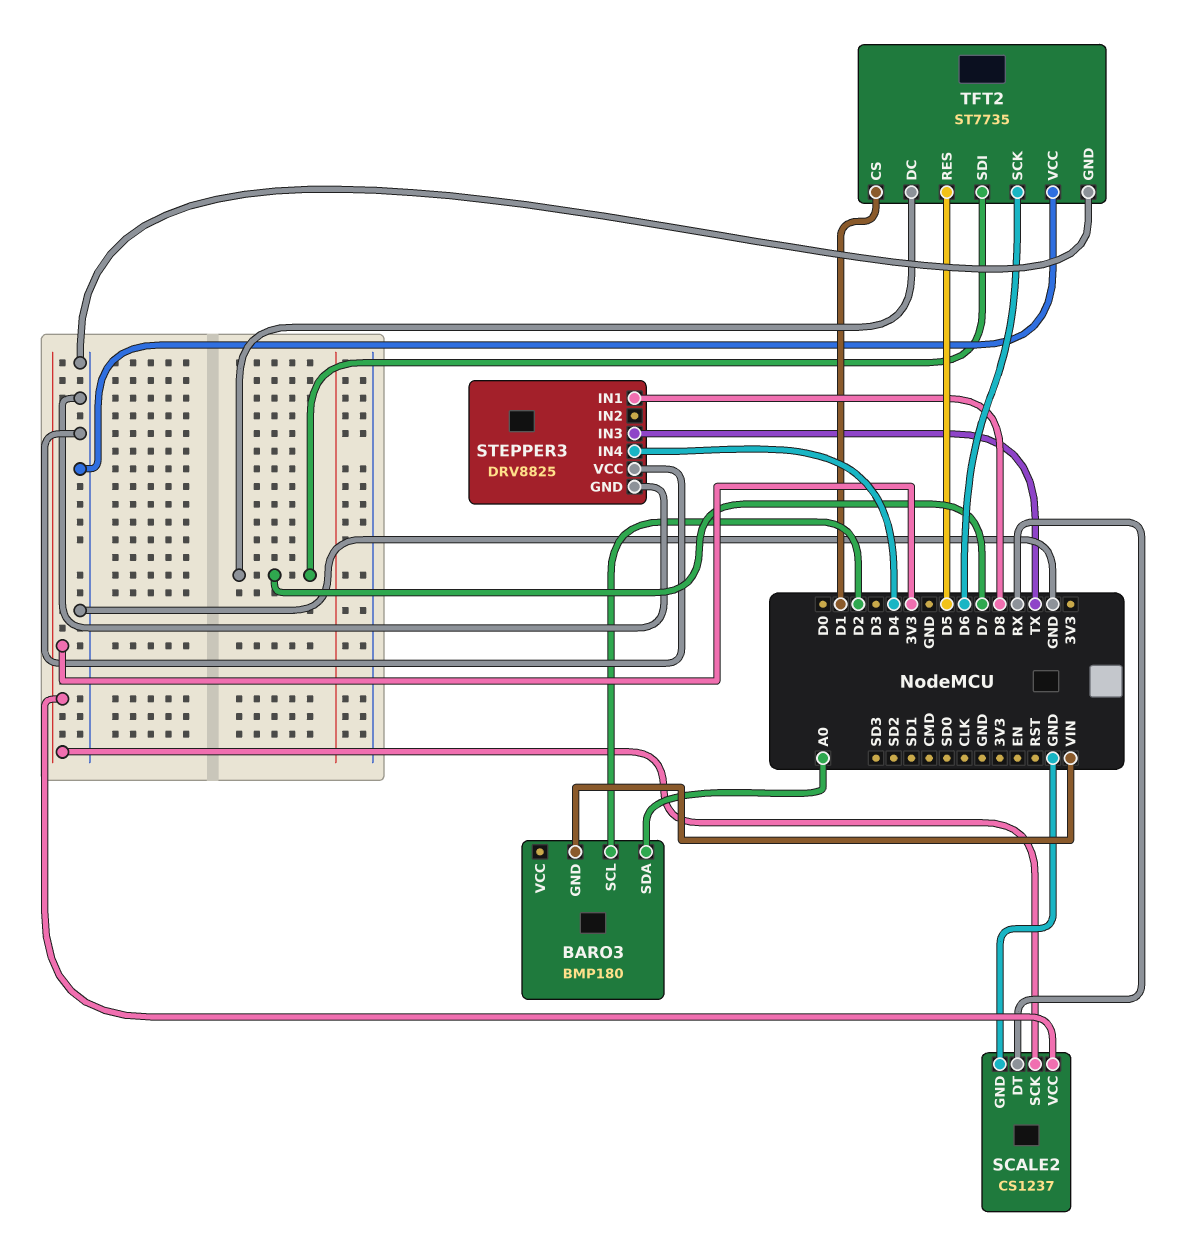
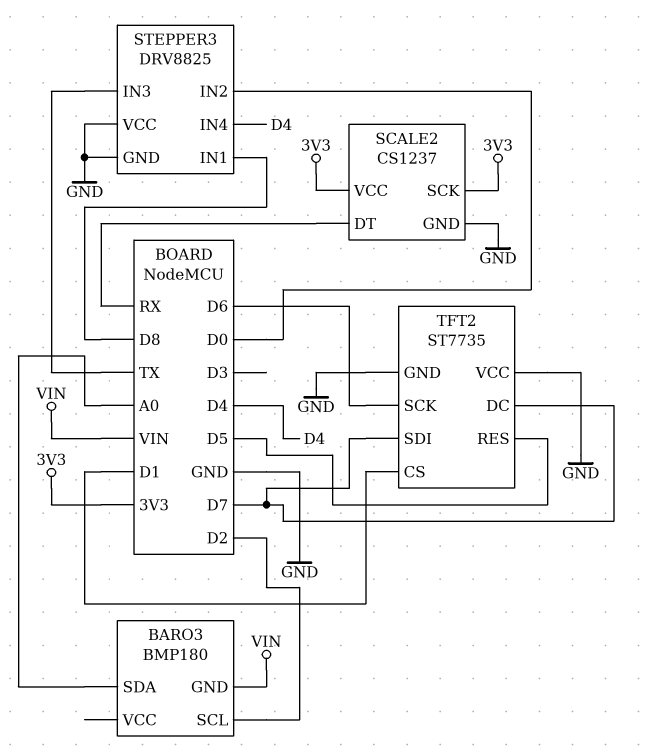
STEPPER3 pin IN2: none -> D0

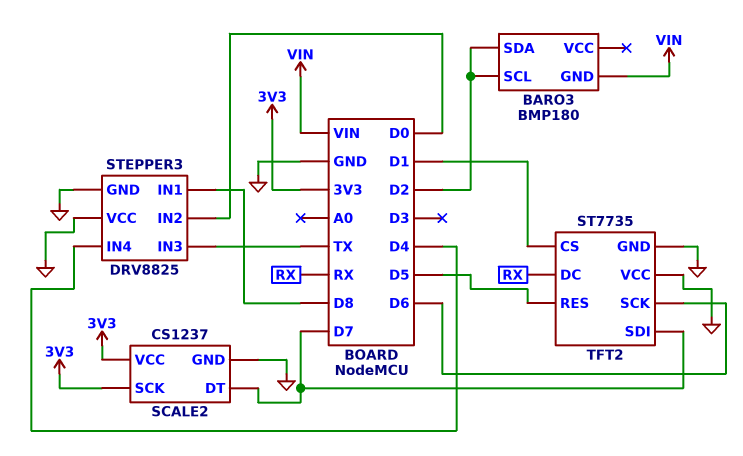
BARO3 pin SDA: A0 -> D2
SCALE2 pin DT: RX -> D7
TFT2 pin DC: D7 -> RX

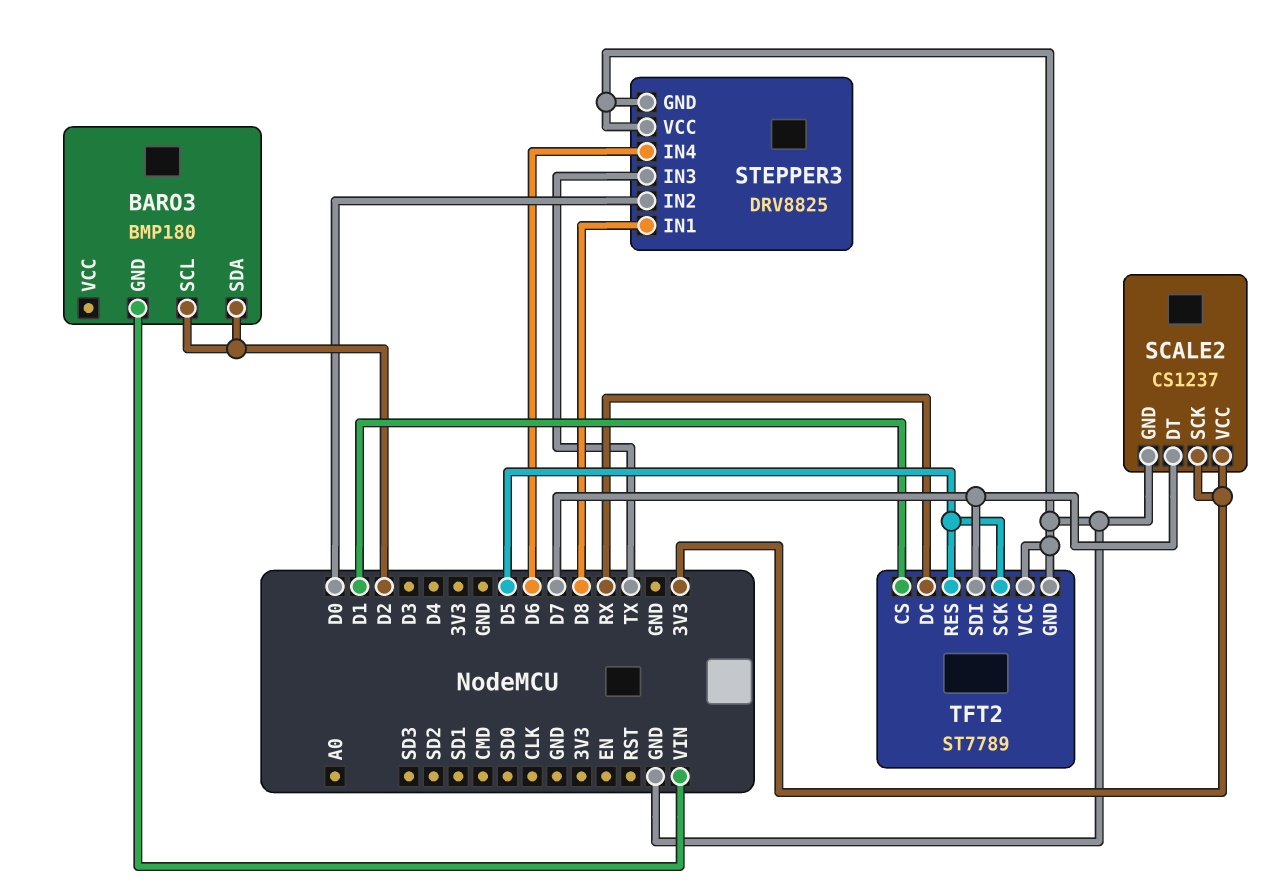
STEPPER3 pin IN4: D4 -> D6
TFT2: ST7735 -> ST7789
TFT2 pin SCK: D6 -> D5

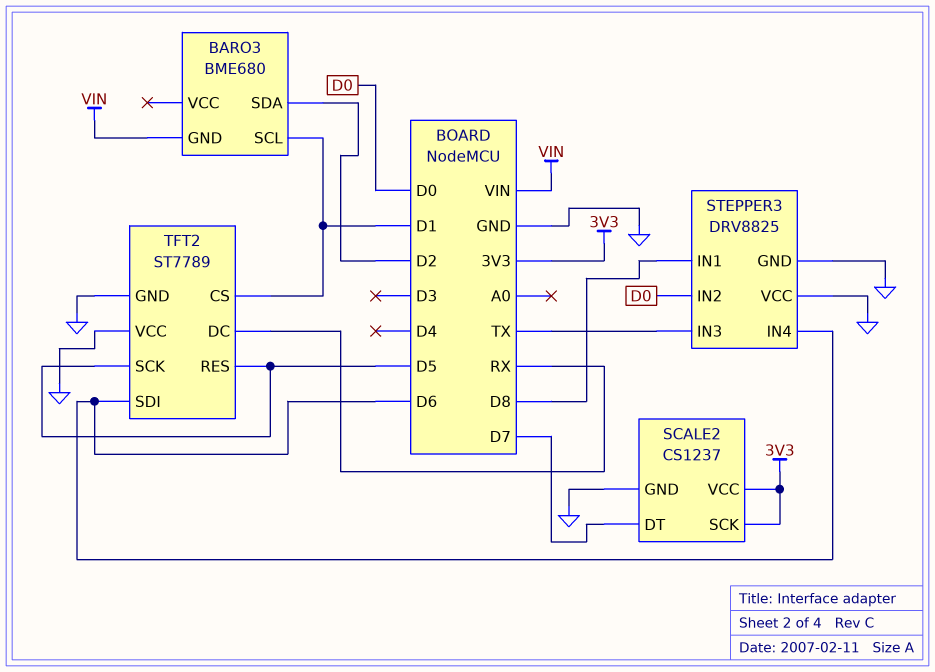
BARO3: BMP180 -> BME680
BARO3 pin SCL: D2 -> D1
TFT2 pin SDI: D7 -> D6

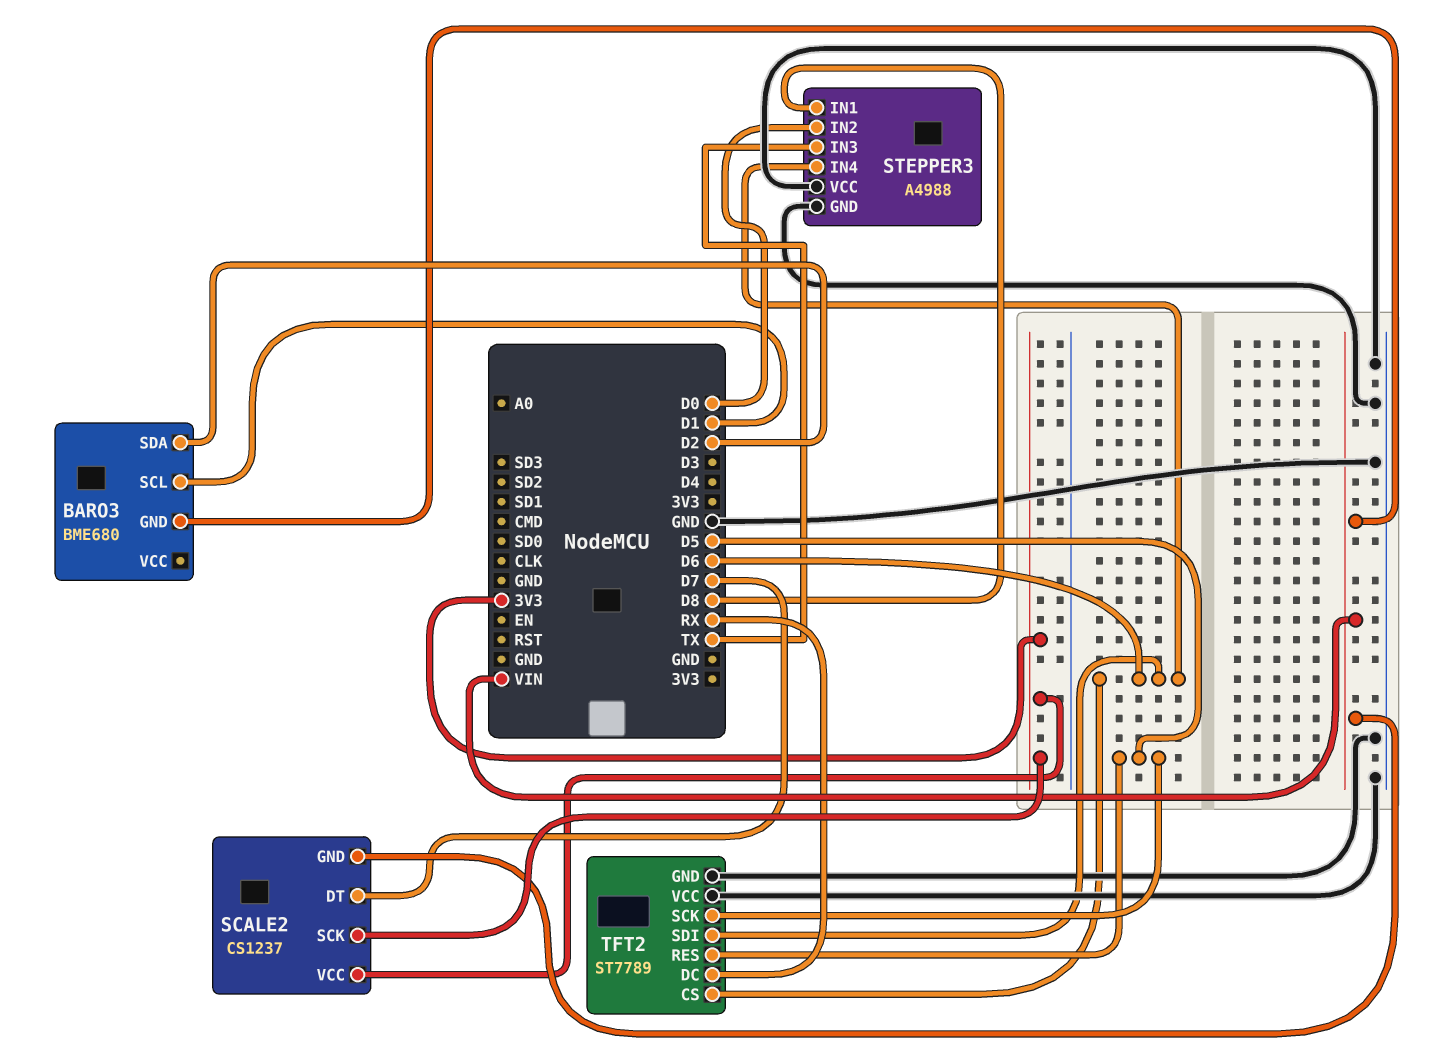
SCALE2 pin GND: GND -> VIN
STEPPER3: DRV8825 -> A4988
TFT2 pin CS: D1 -> D6

